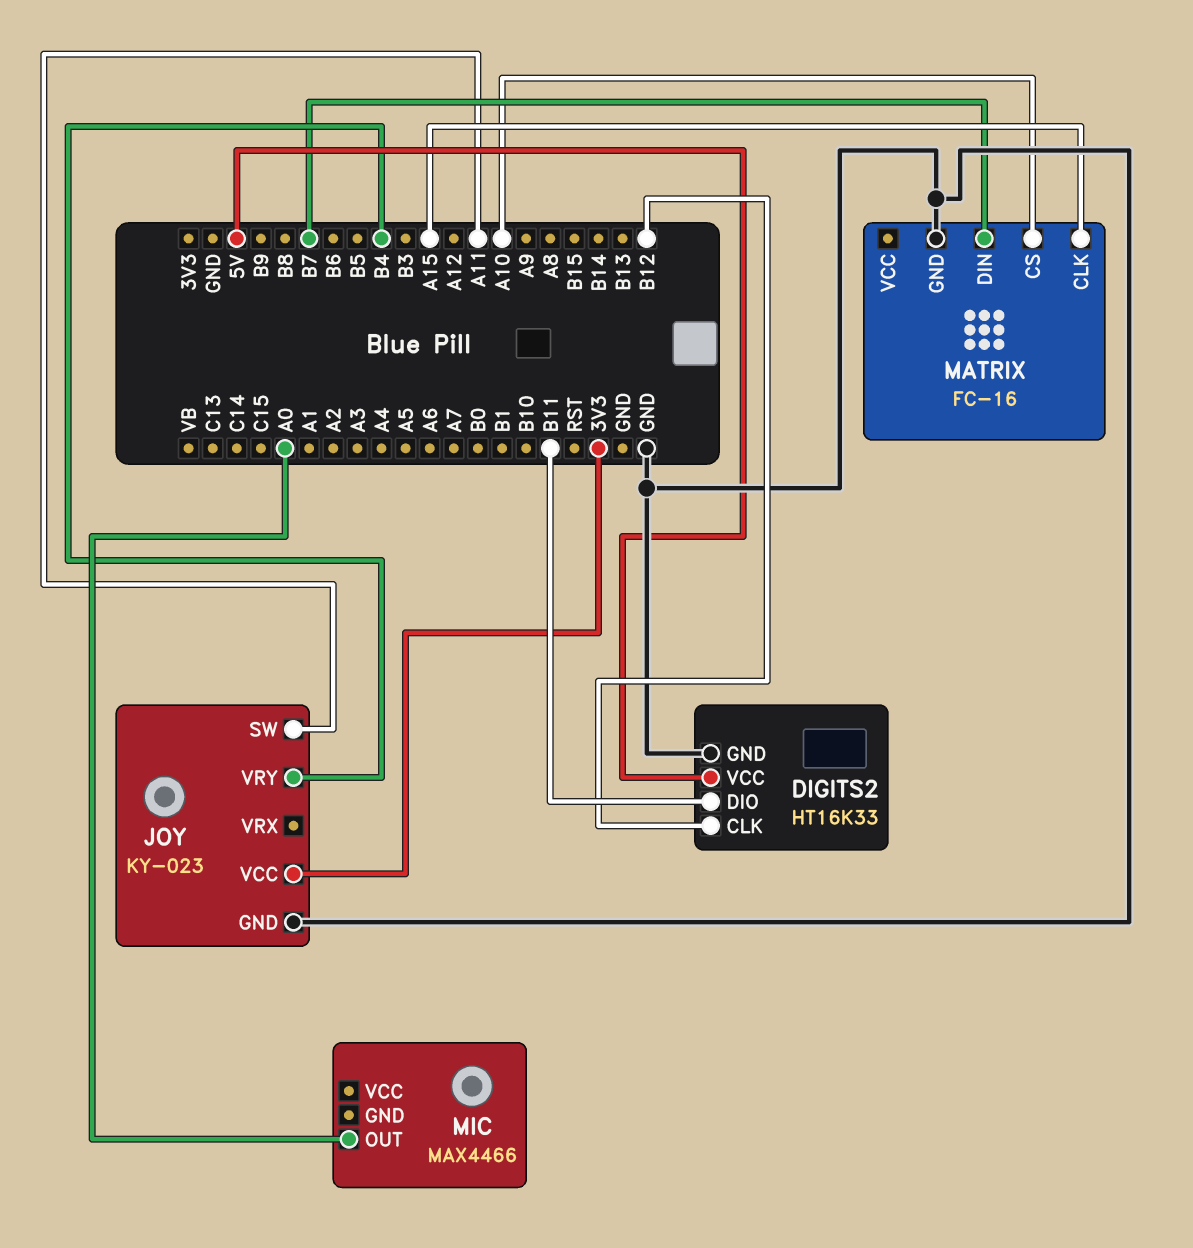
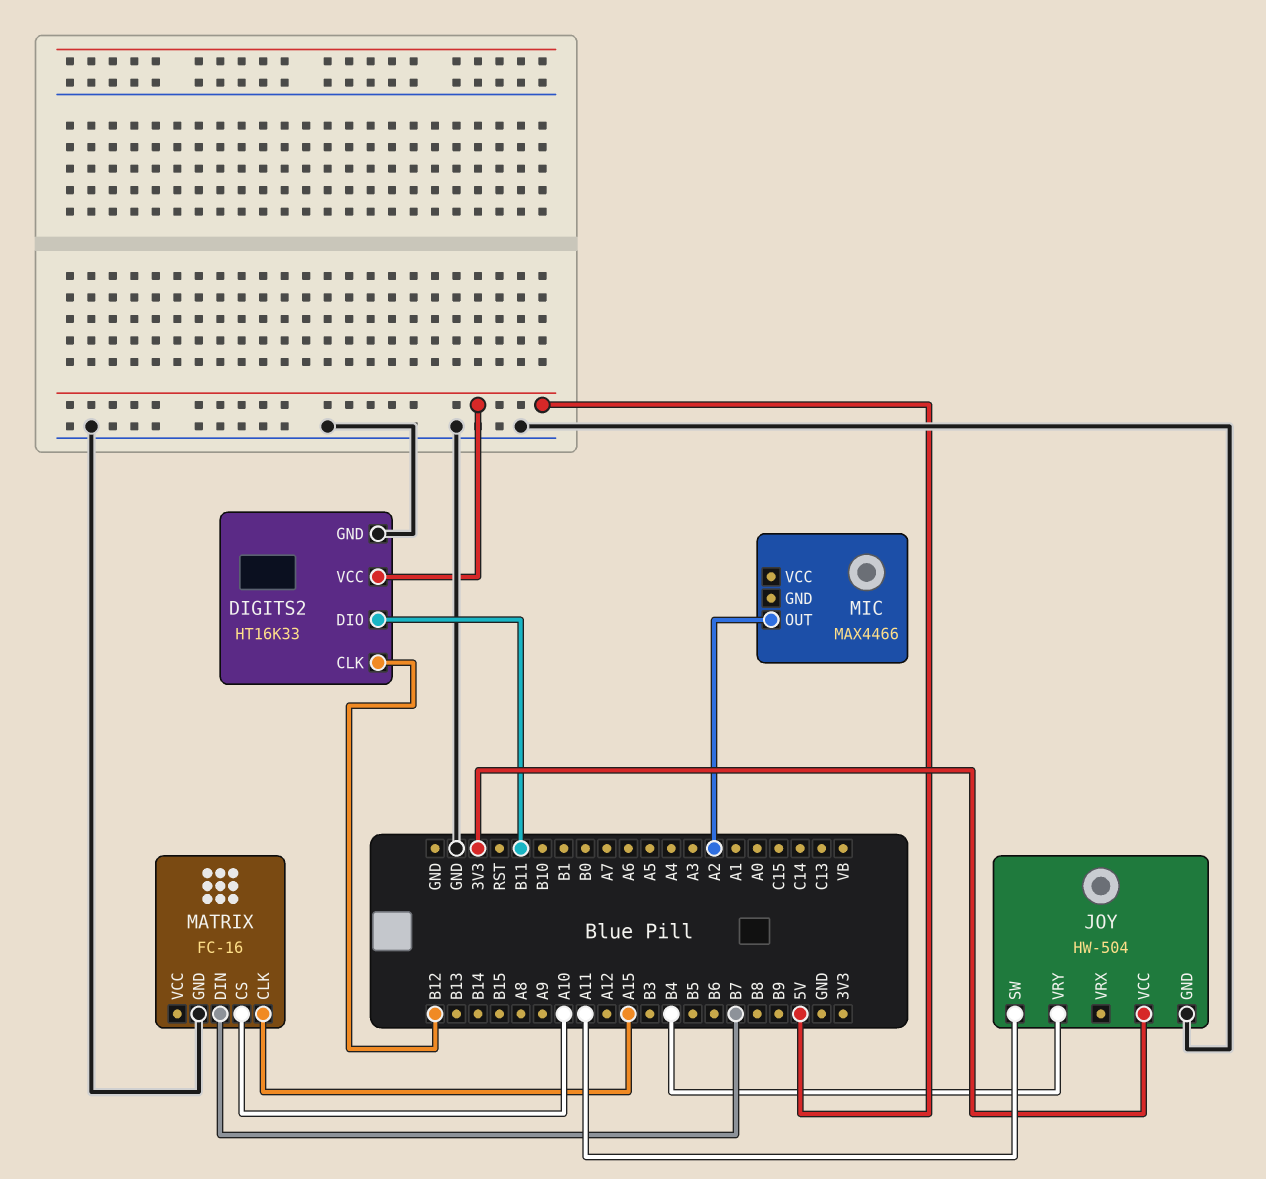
JOY: KY-023 -> HW-504
MIC pin OUT: A0 -> A2

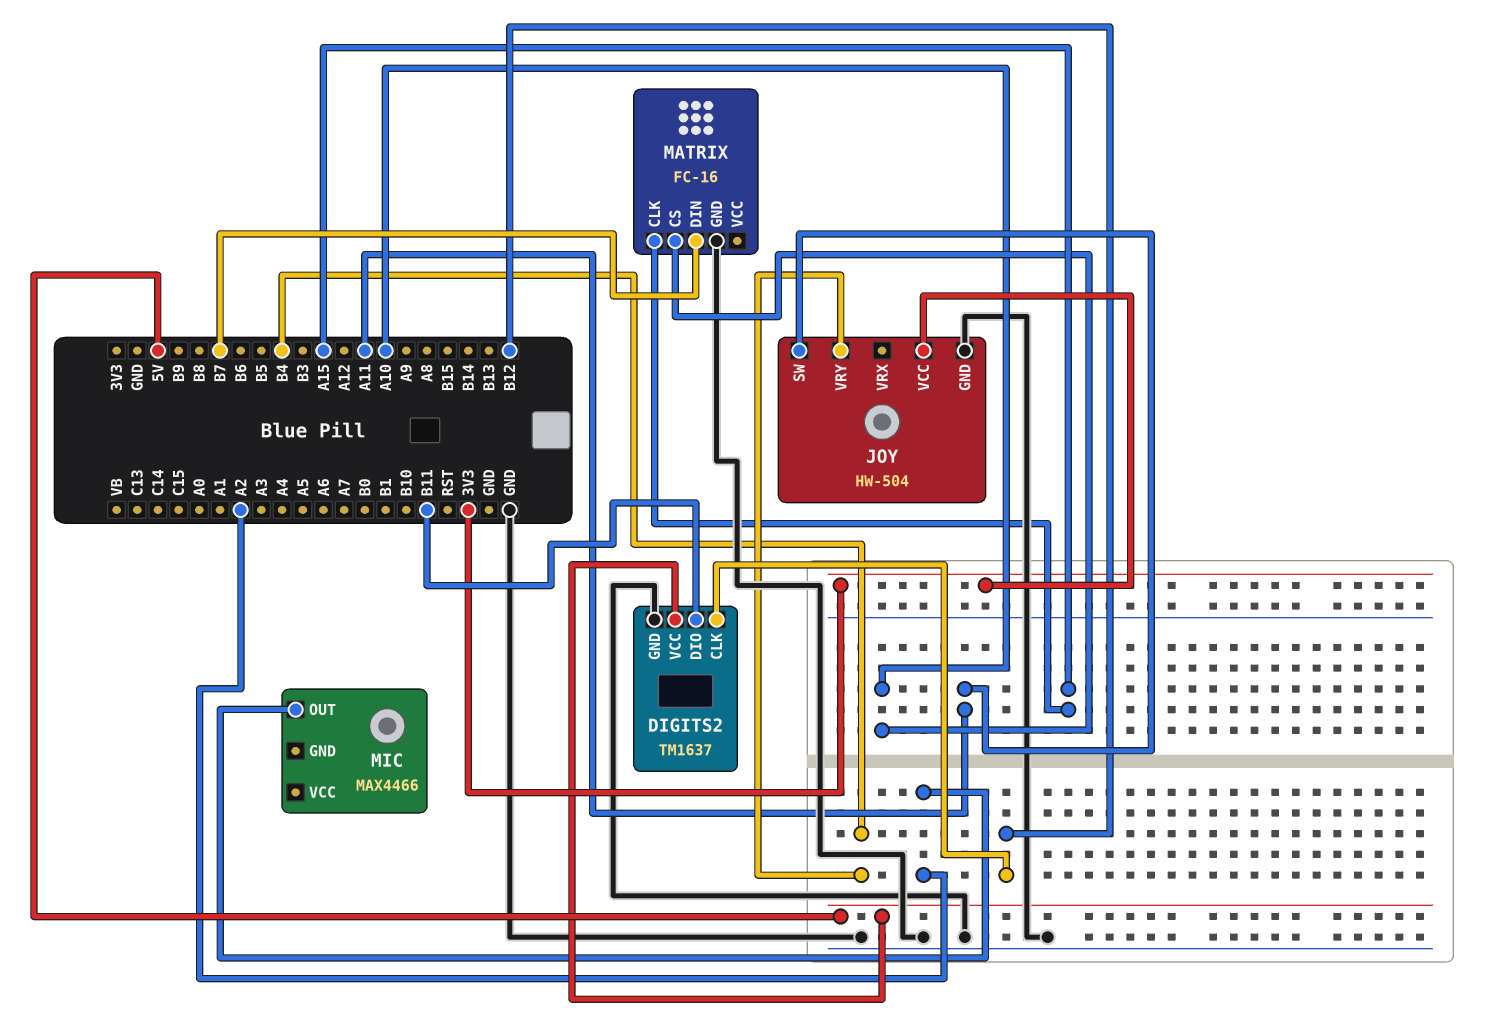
DIGITS2: HT16K33 -> TM1637

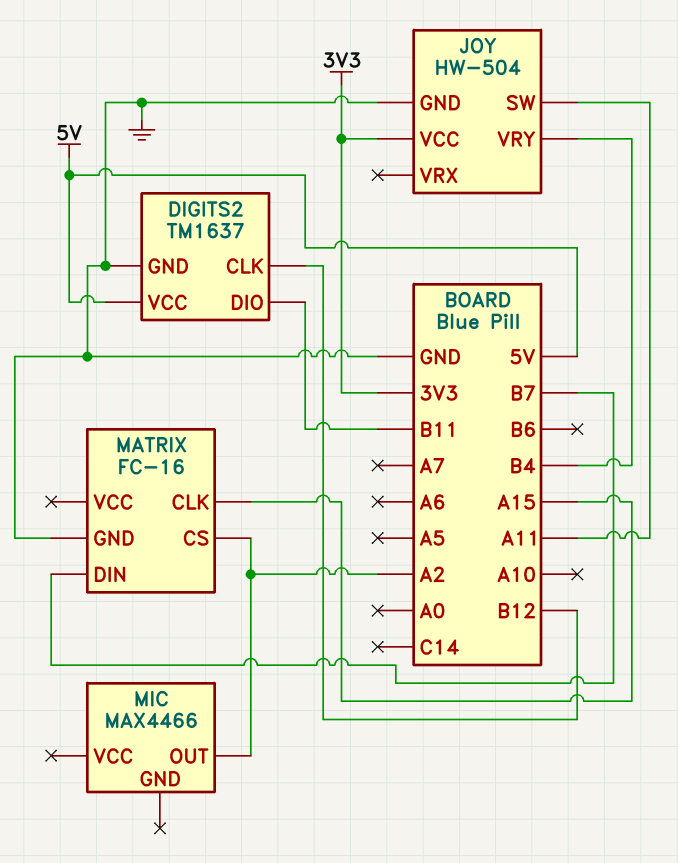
MATRIX pin CS: A10 -> A2

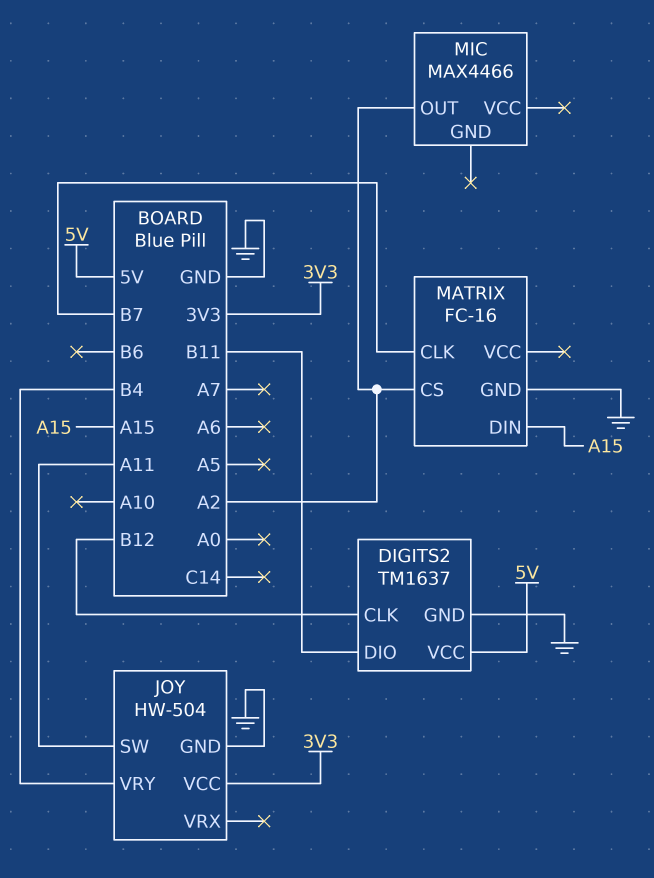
MATRIX pin CLK: A15 -> B7
MATRIX pin DIN: B7 -> A15

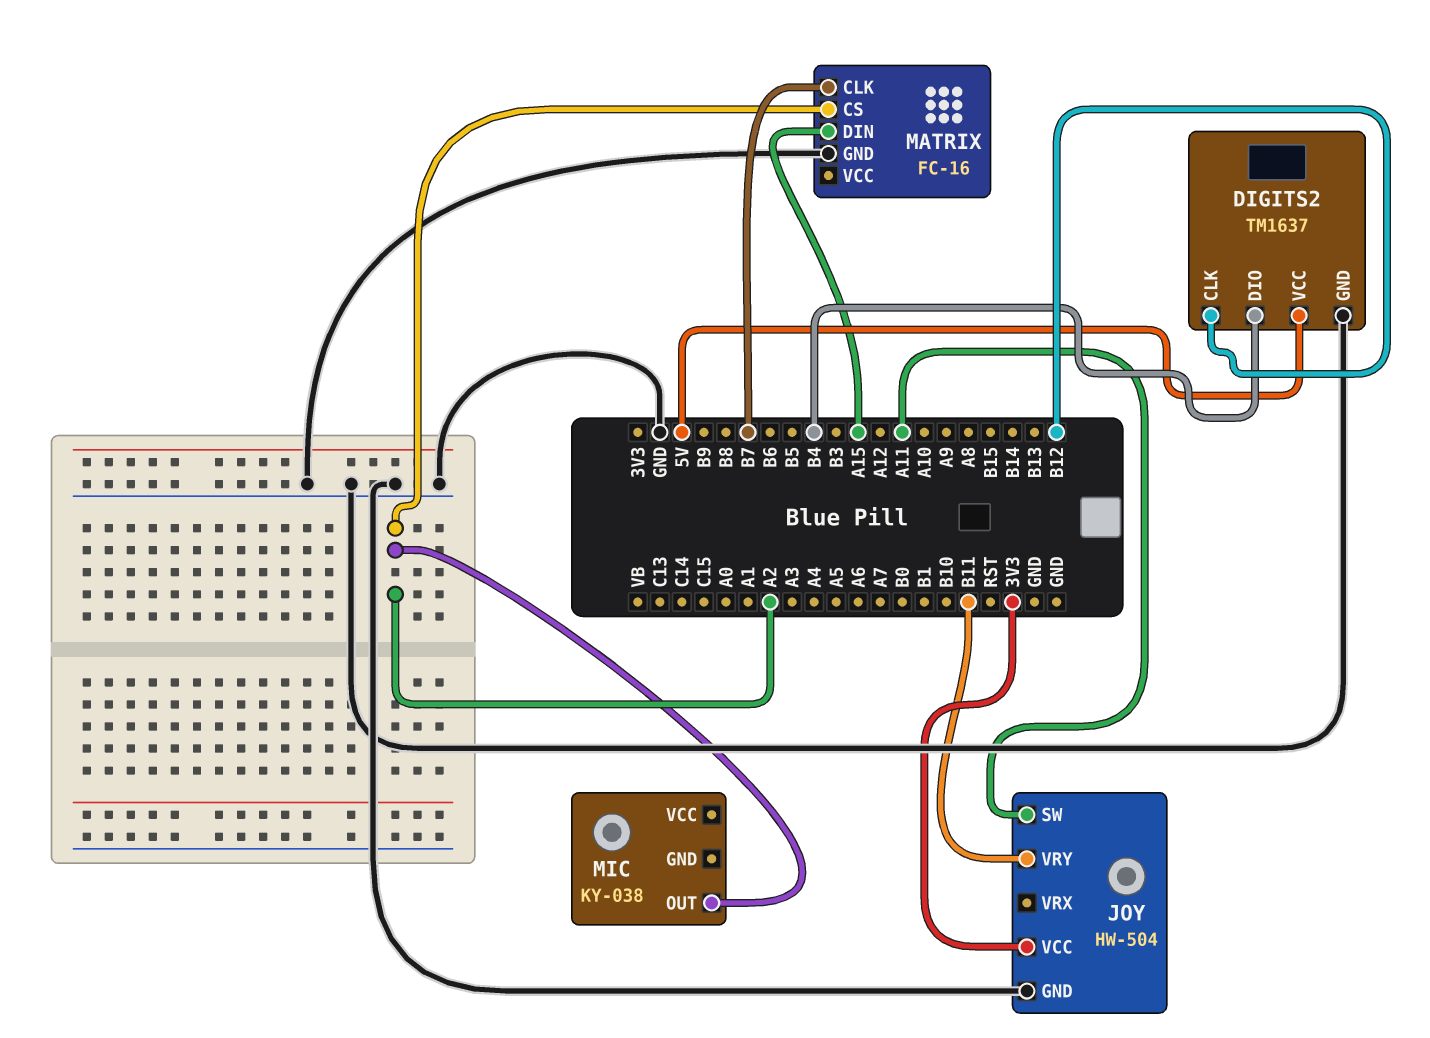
DIGITS2 pin DIO: B11 -> B4
JOY pin VRY: B4 -> B11
MIC: MAX4466 -> KY-038

